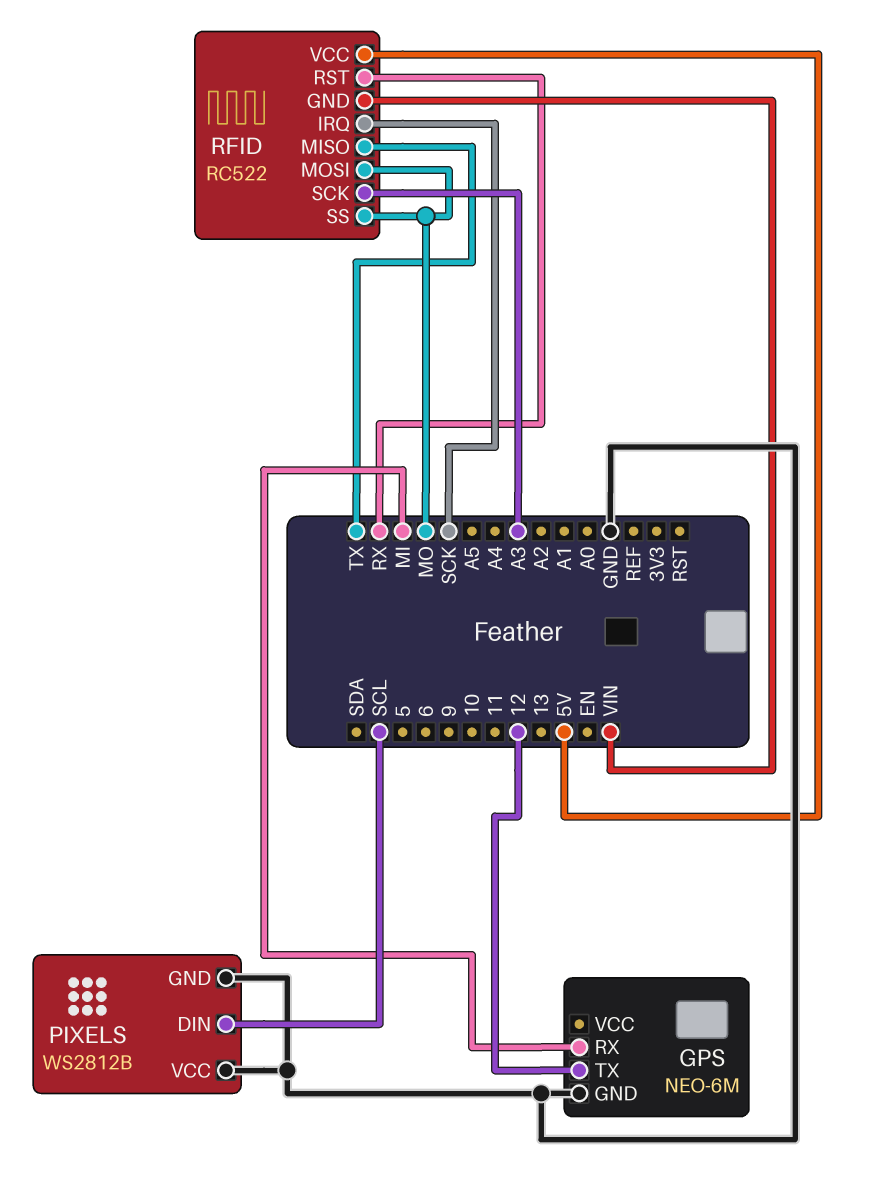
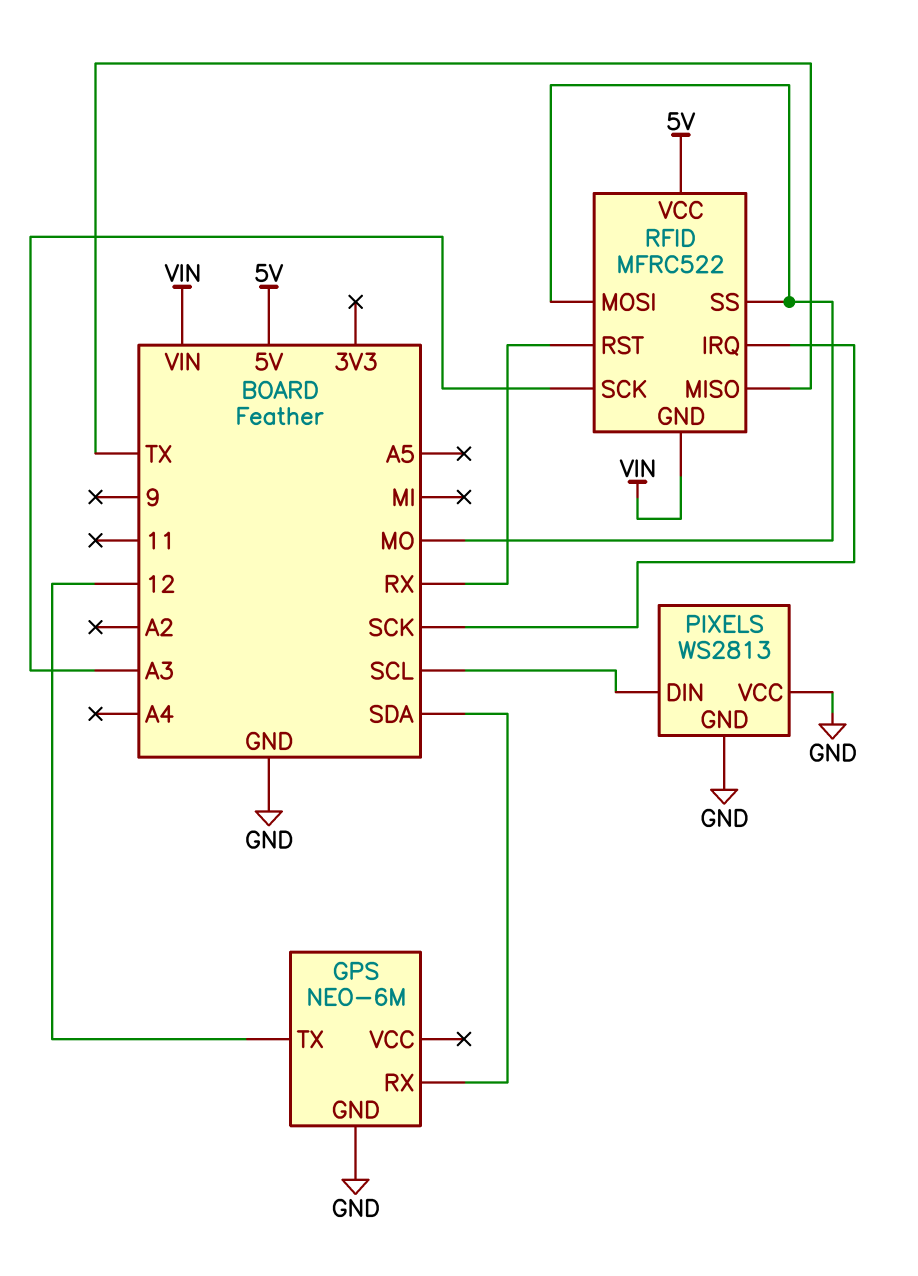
GPS pin RX: MI -> SDA
PIXELS: WS2812B -> WS2813
RFID: RC522 -> MFRC522

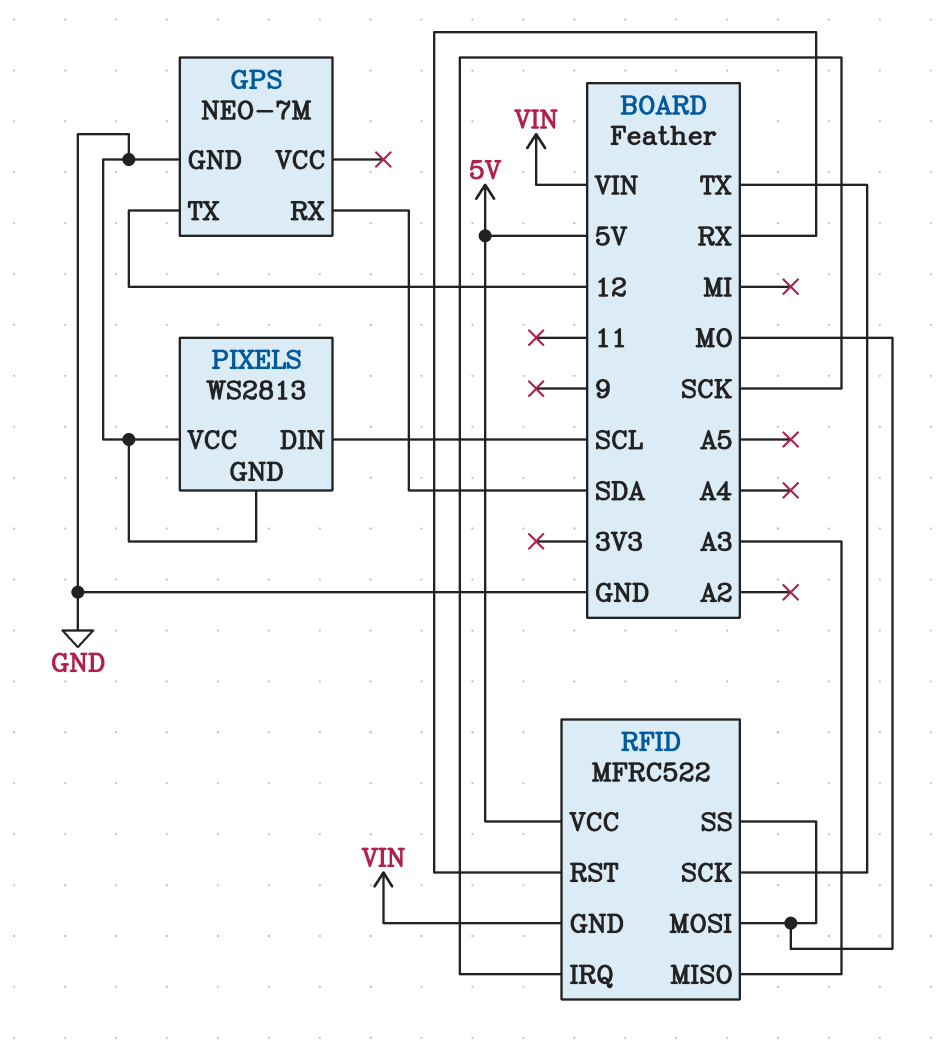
GPS: NEO-6M -> NEO-7M
RFID pin MISO: TX -> A3
RFID pin SCK: A3 -> TX

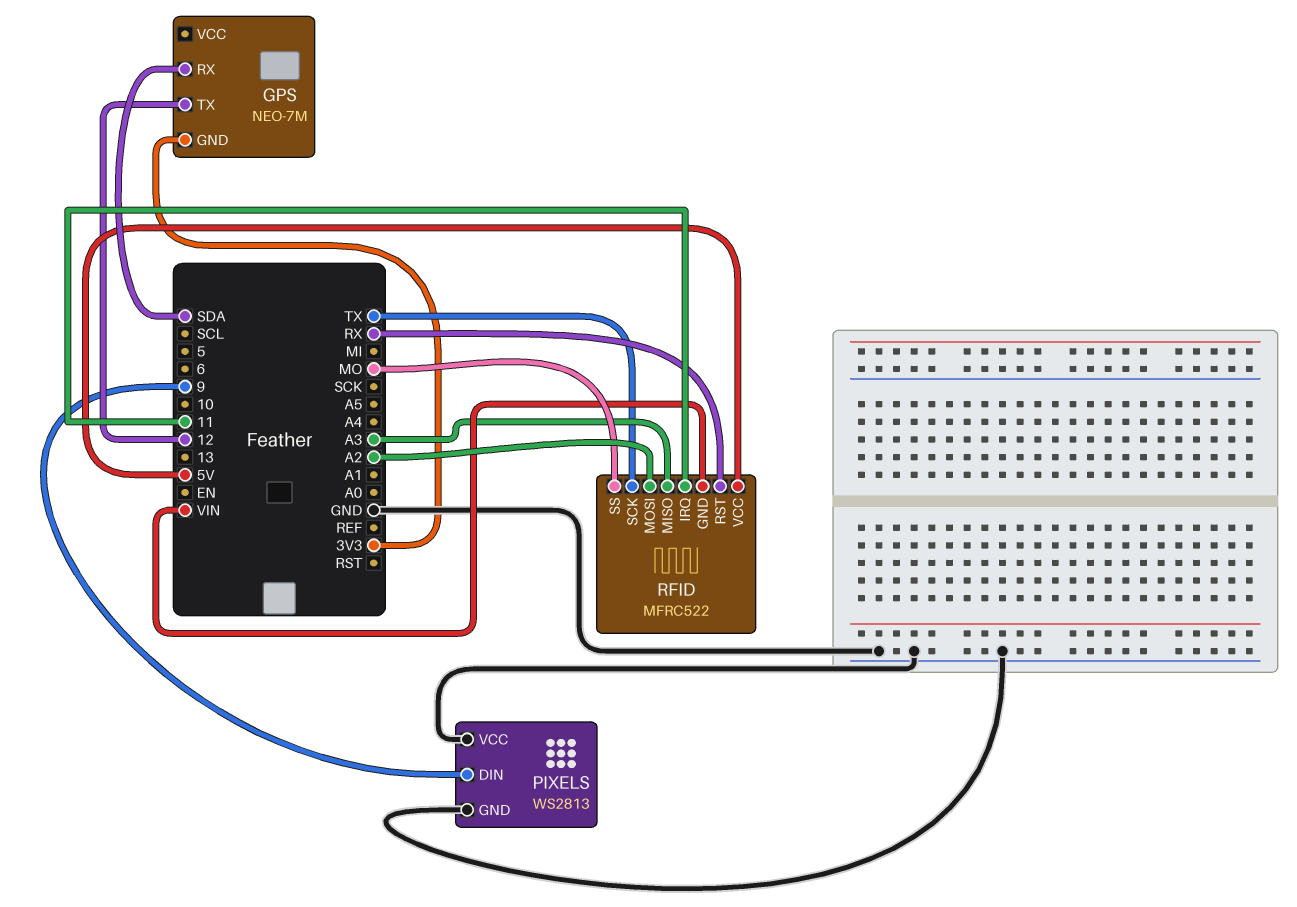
GPS pin GND: GND -> 3V3
PIXELS pin DIN: SCL -> 9
RFID pin IRQ: SCK -> 11
RFID pin MOSI: MO -> A2

